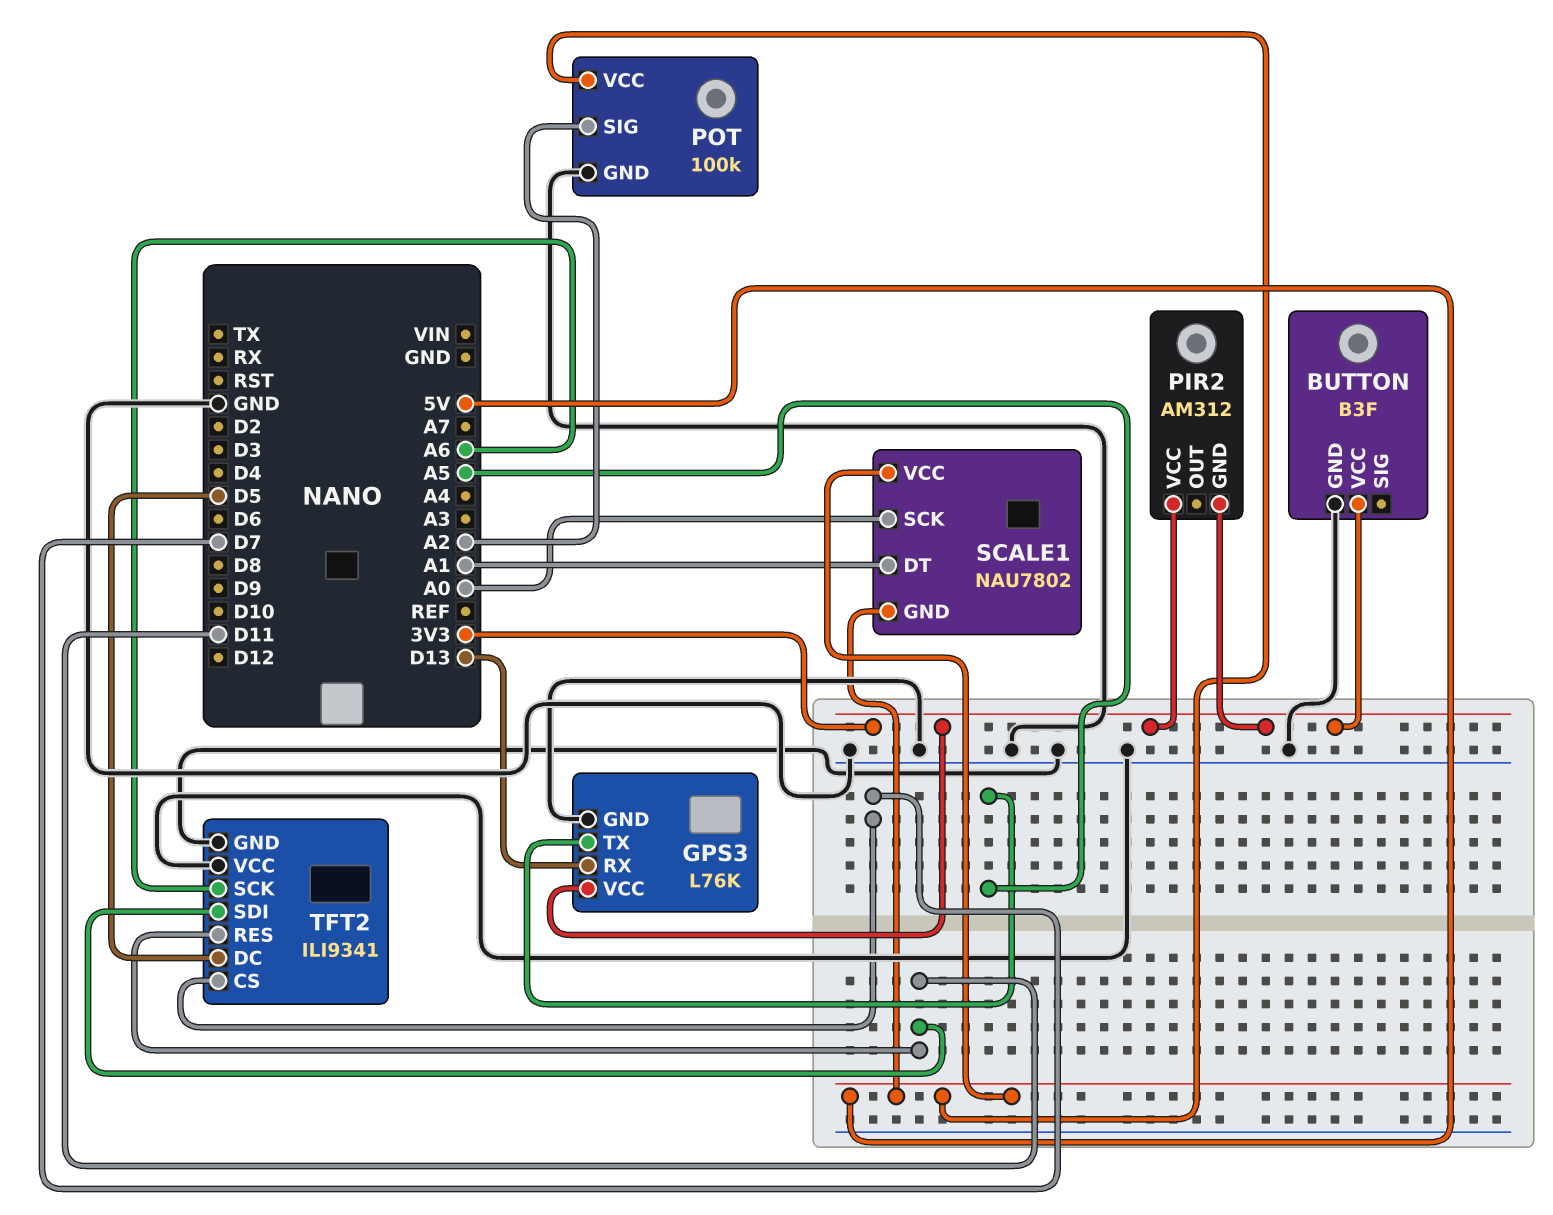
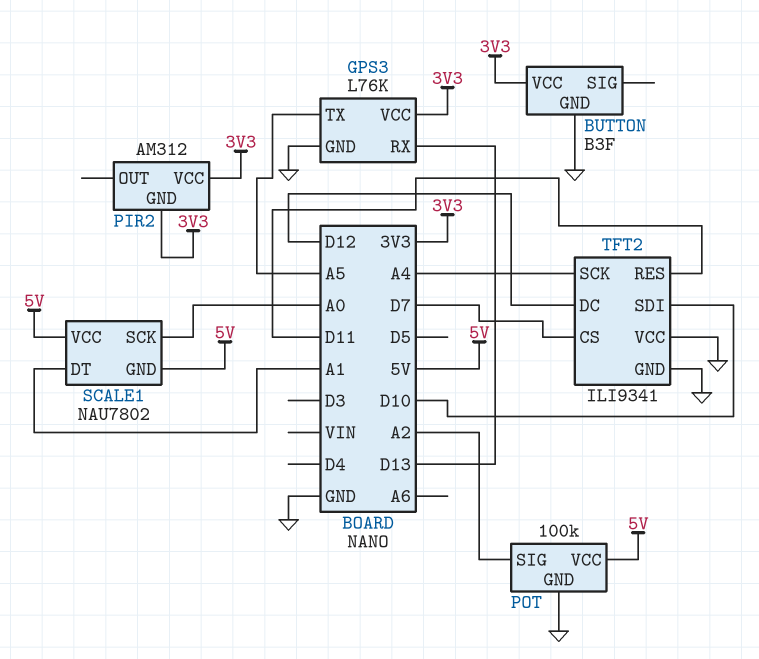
TFT2 pin DC: D5 -> D12
TFT2 pin SCK: A6 -> A4
TFT2 pin SDI: D11 -> D10

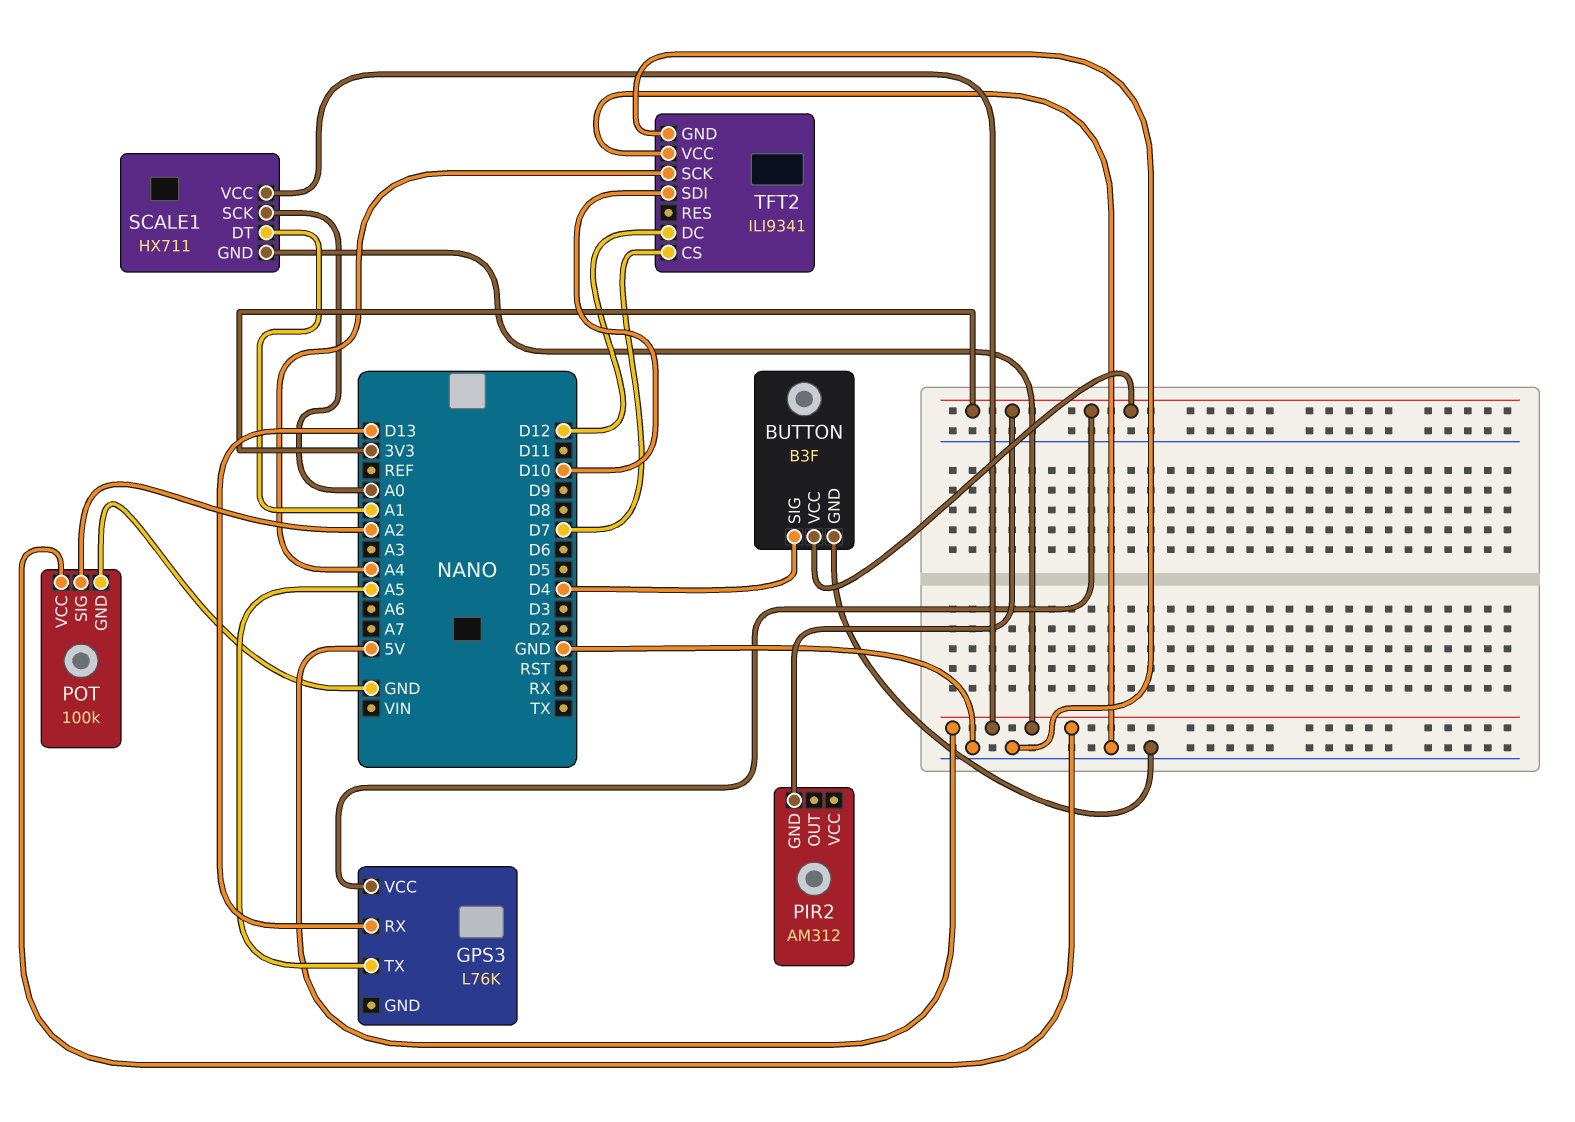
BUTTON pin SIG: none -> D4
GPS3 pin GND: GND -> none
PIR2 pin VCC: 3V3 -> none
SCALE1: NAU7802 -> HX711
TFT2 pin RES: D11 -> none

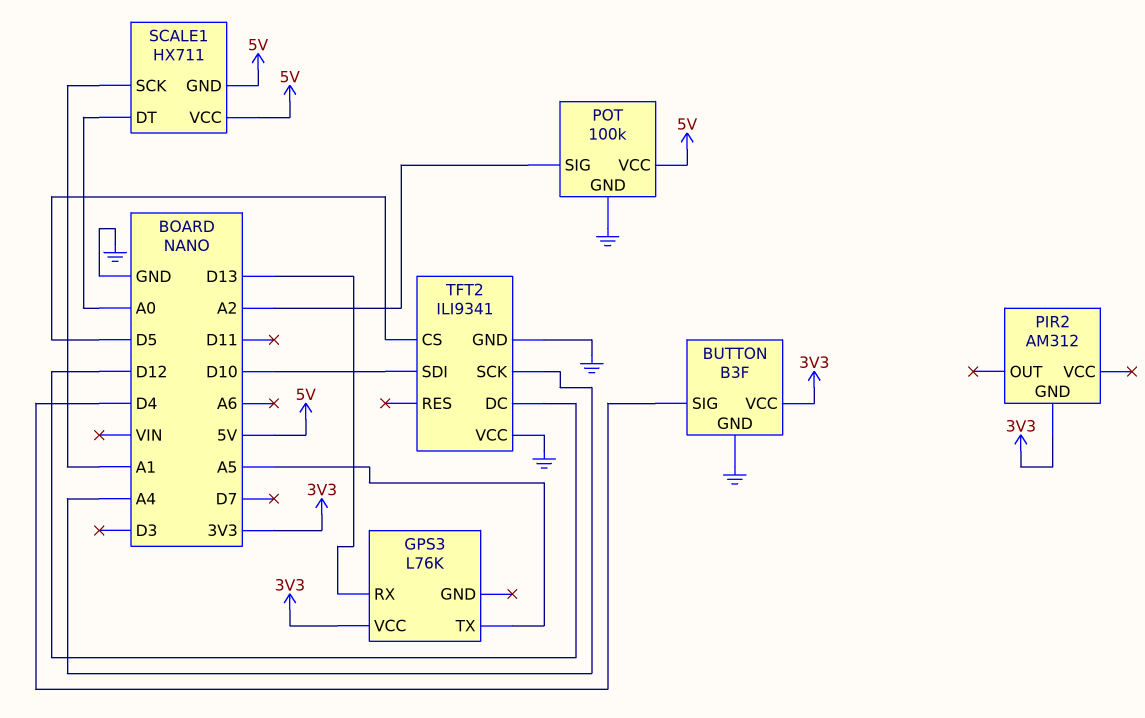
SCALE1 pin DT: A1 -> A0
SCALE1 pin SCK: A0 -> A1
TFT2 pin CS: D7 -> D5

